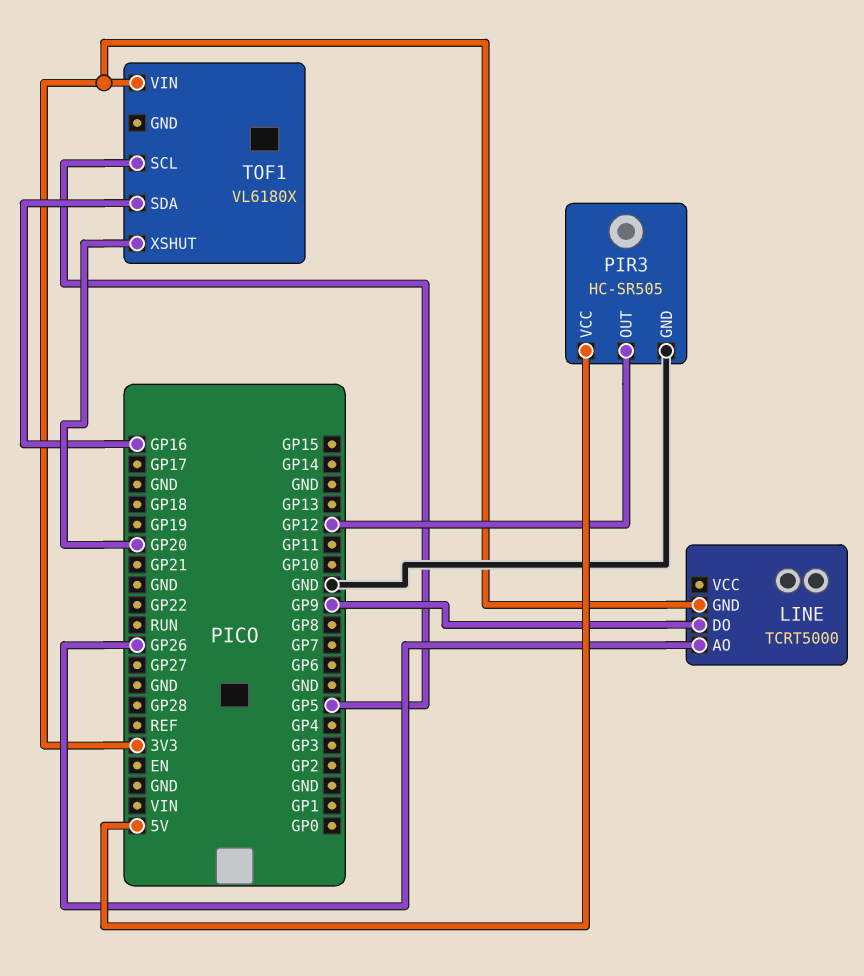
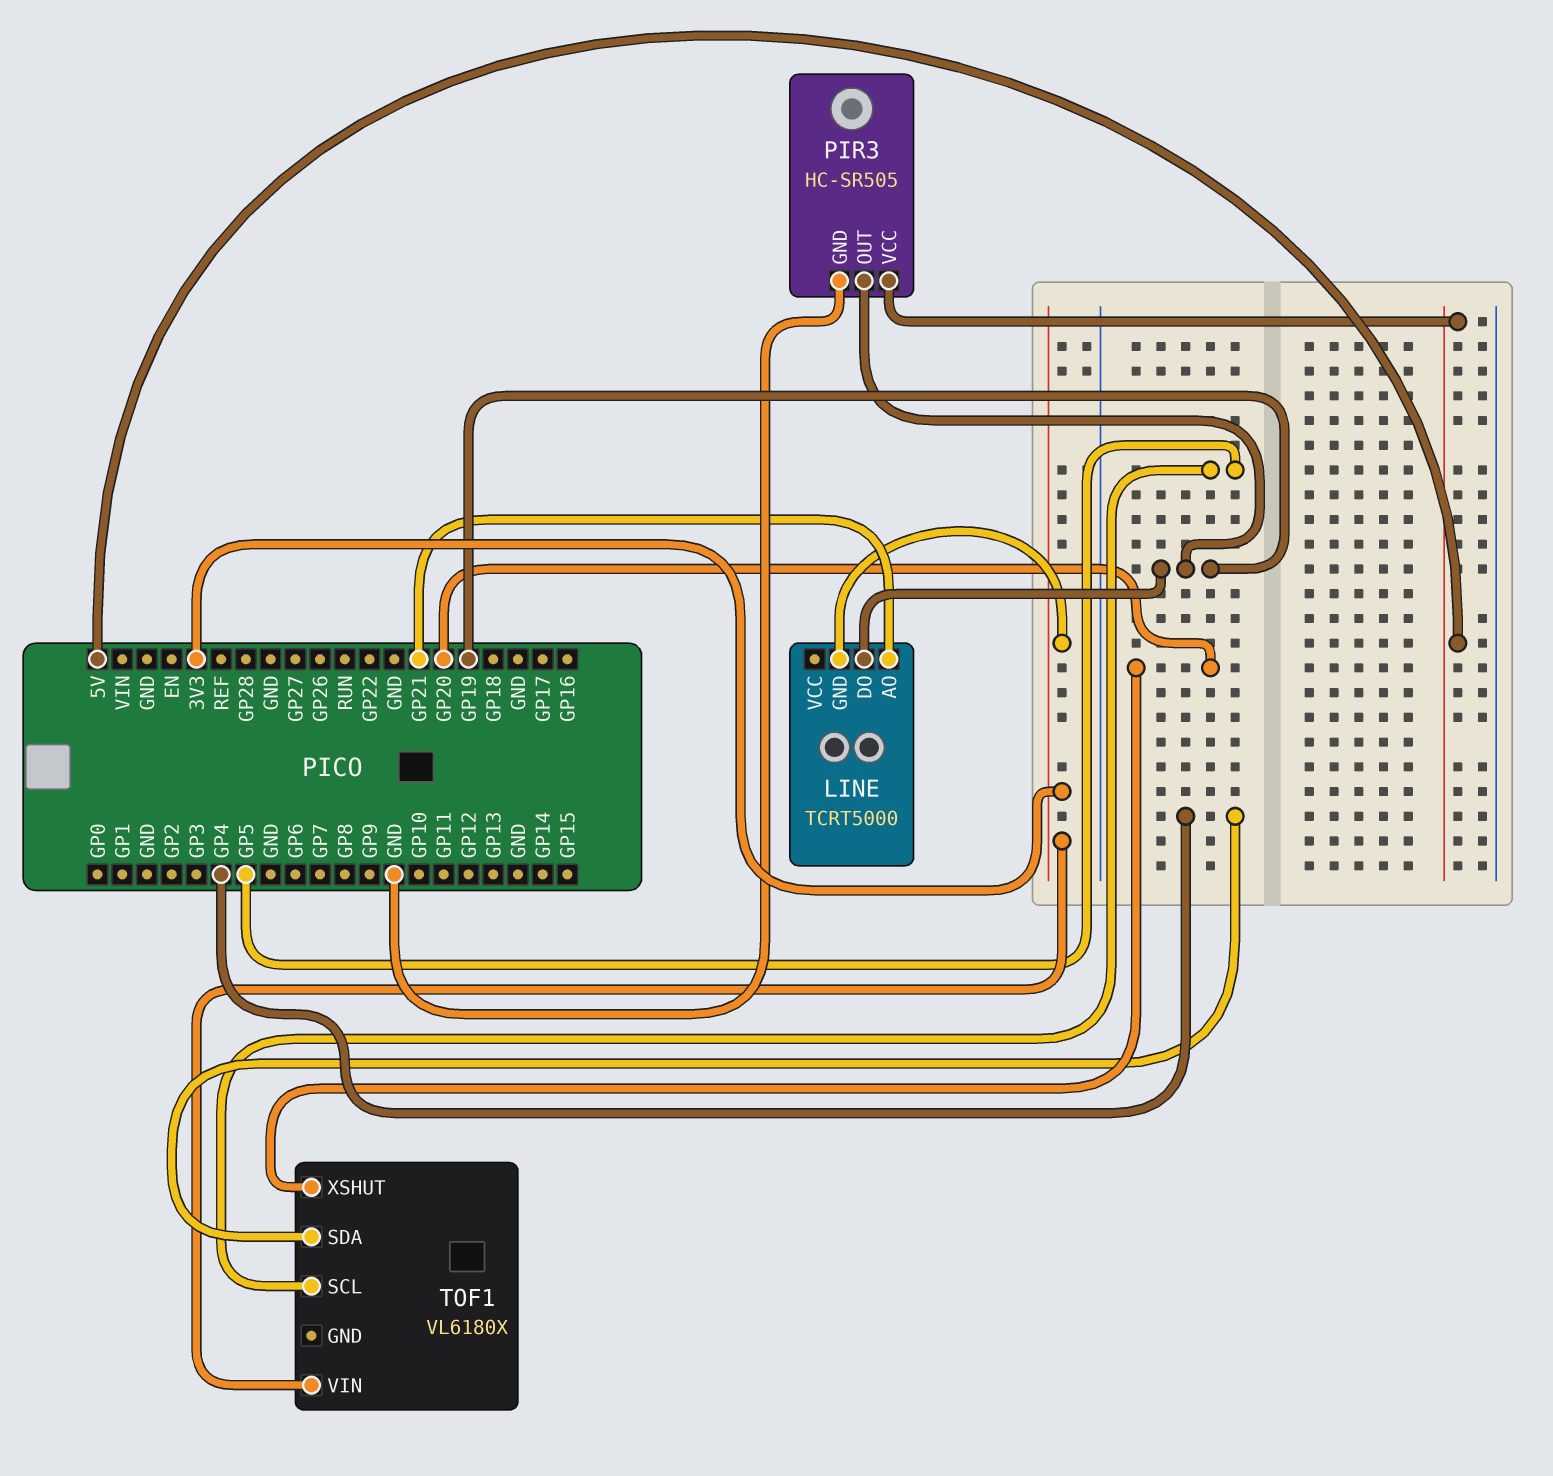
LINE pin AO: GP26 -> GP21
LINE pin DO: GP9 -> GP19
PIR3 pin OUT: GP12 -> GP19
TOF1 pin SDA: GP16 -> GP4

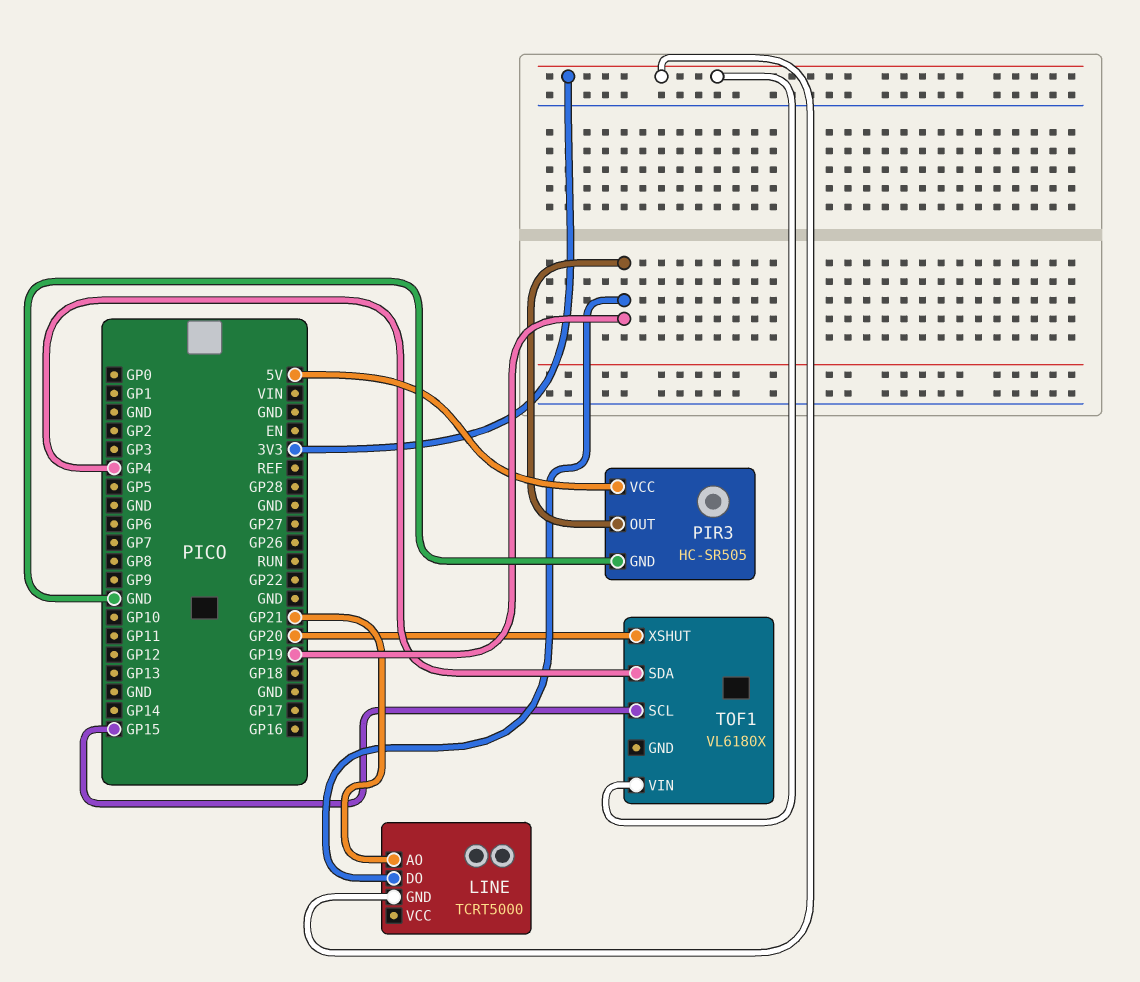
TOF1 pin SCL: GP5 -> GP15

